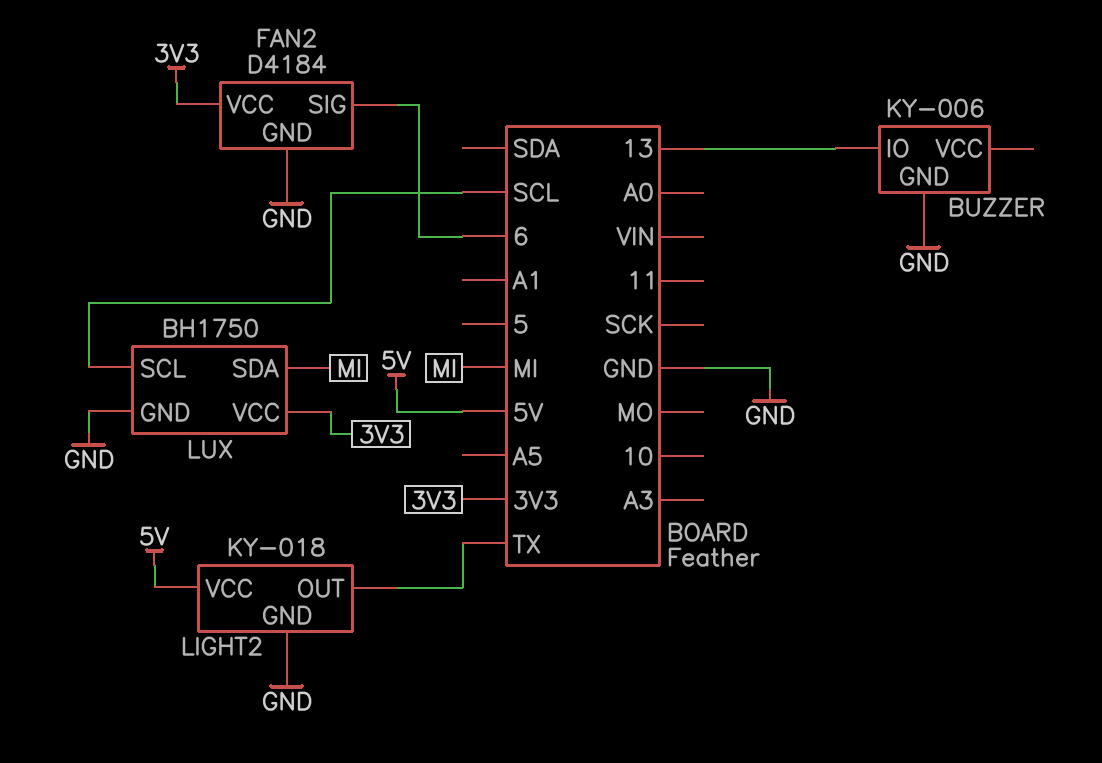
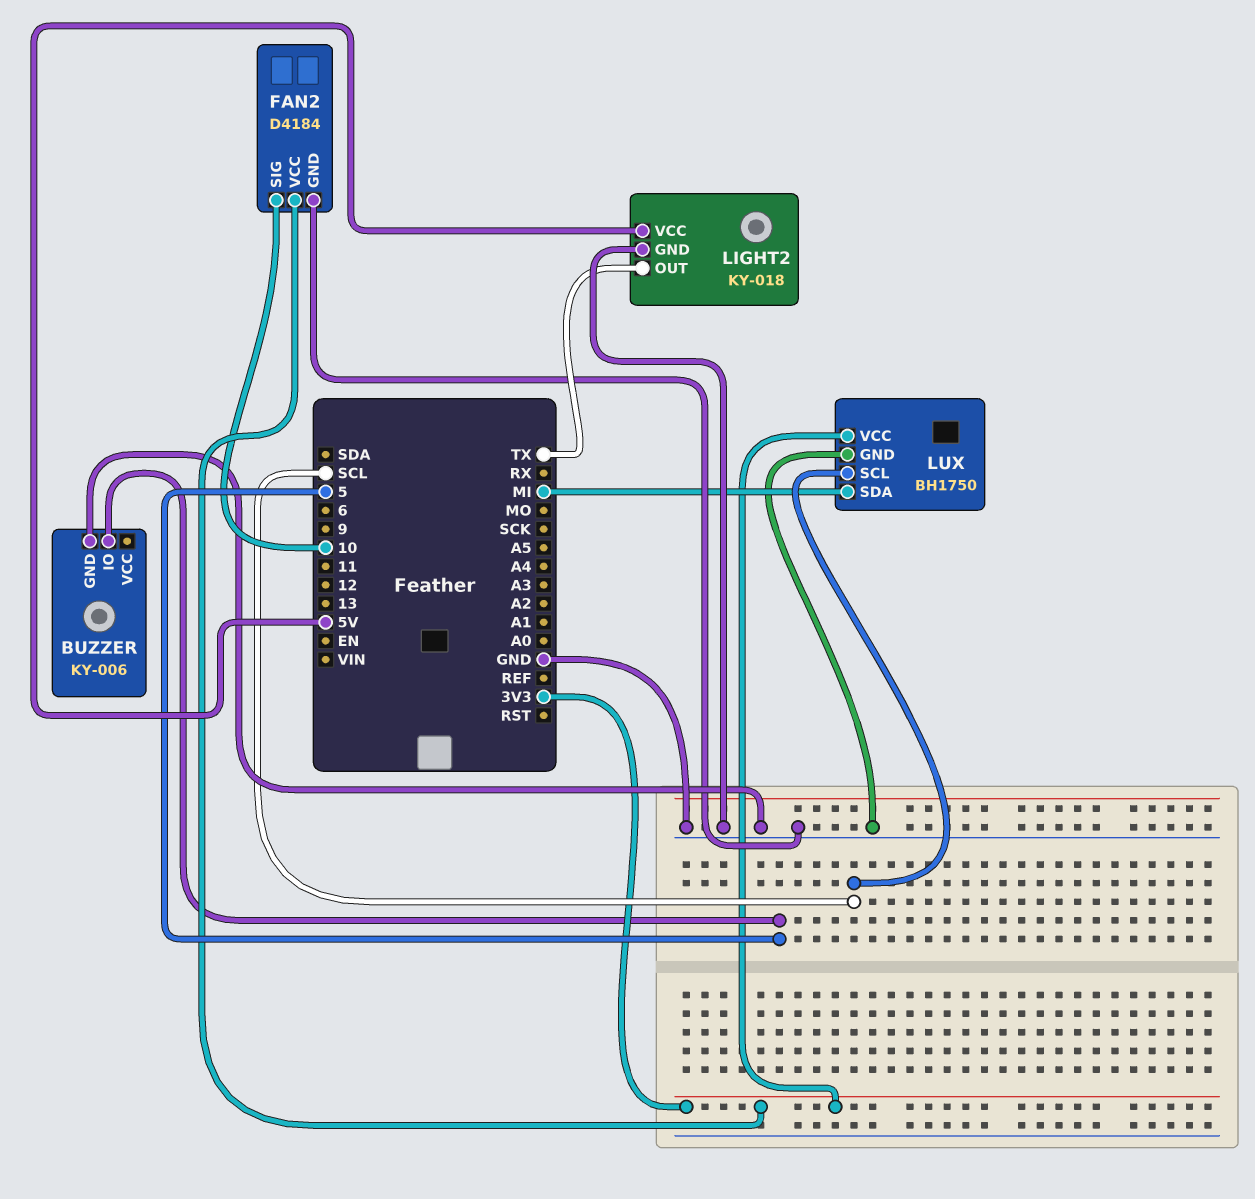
BUZZER pin IO: 13 -> 5
FAN2 pin SIG: 6 -> 10

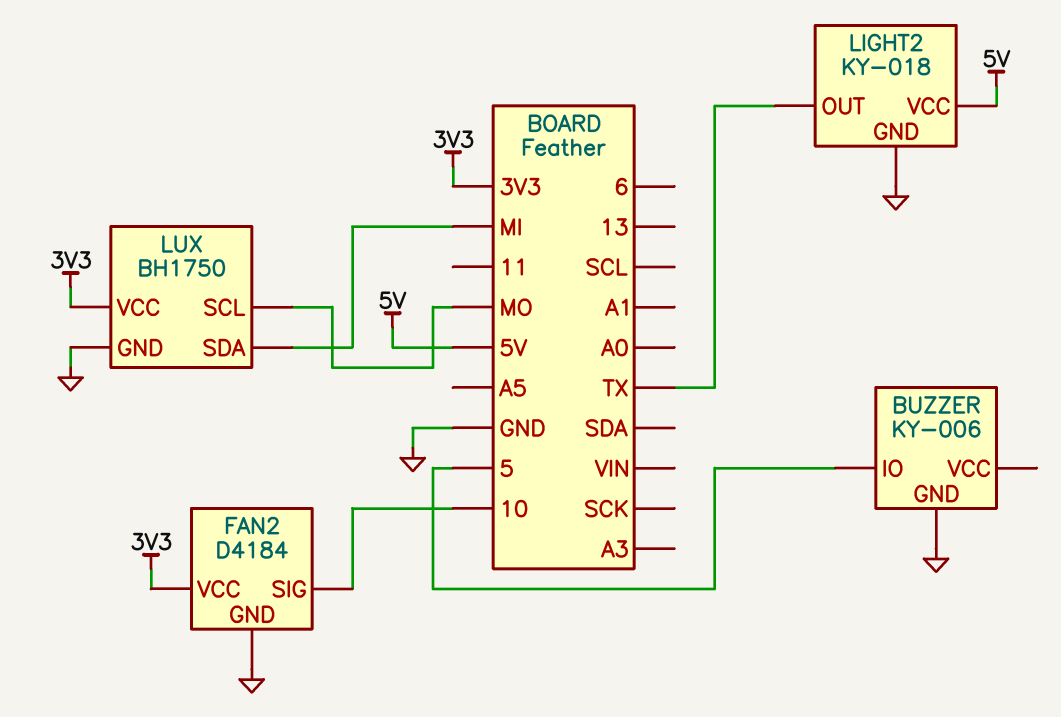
LUX pin SCL: SCL -> MO

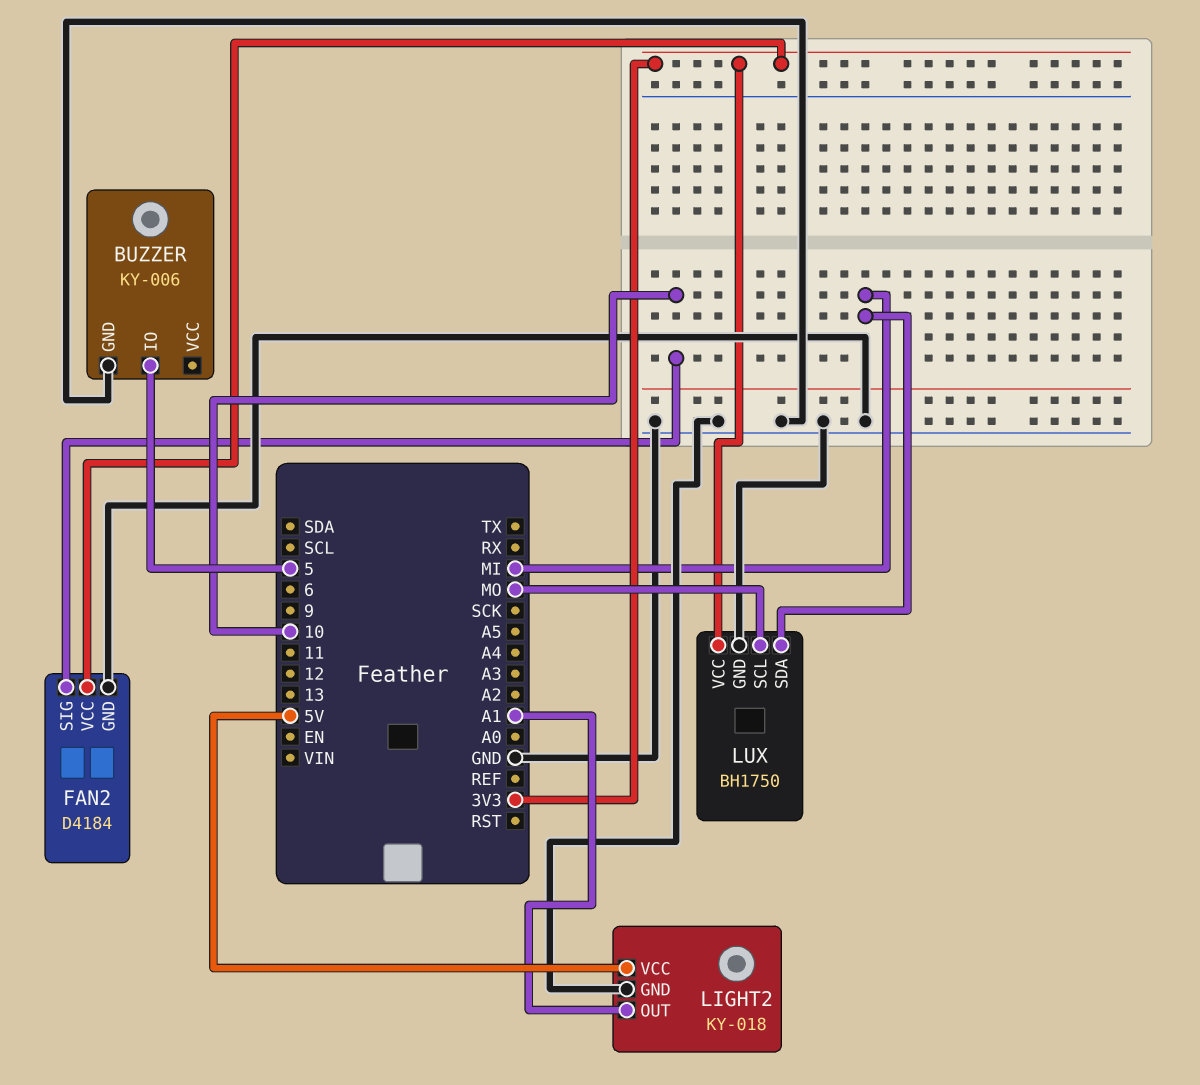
LIGHT2 pin OUT: TX -> A1

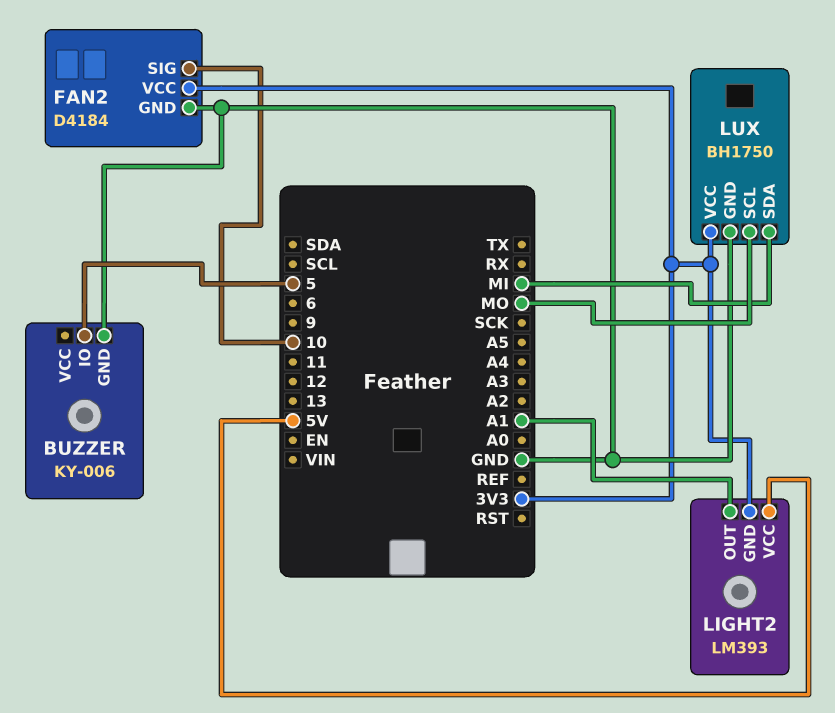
LIGHT2: KY-018 -> LM393
LIGHT2 pin GND: GND -> 3V3

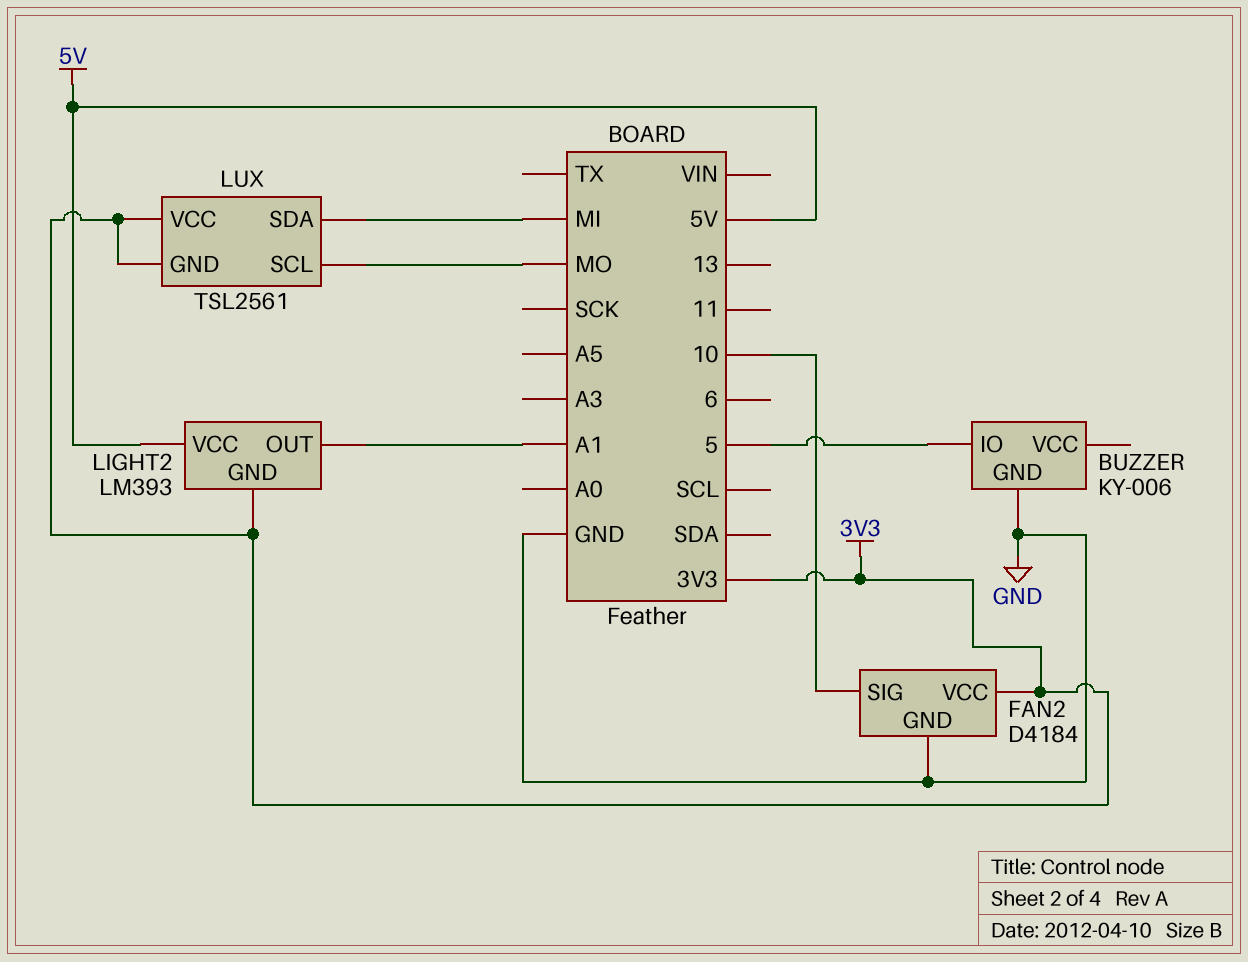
LUX: BH1750 -> TSL2561
LUX pin GND: GND -> 3V3

